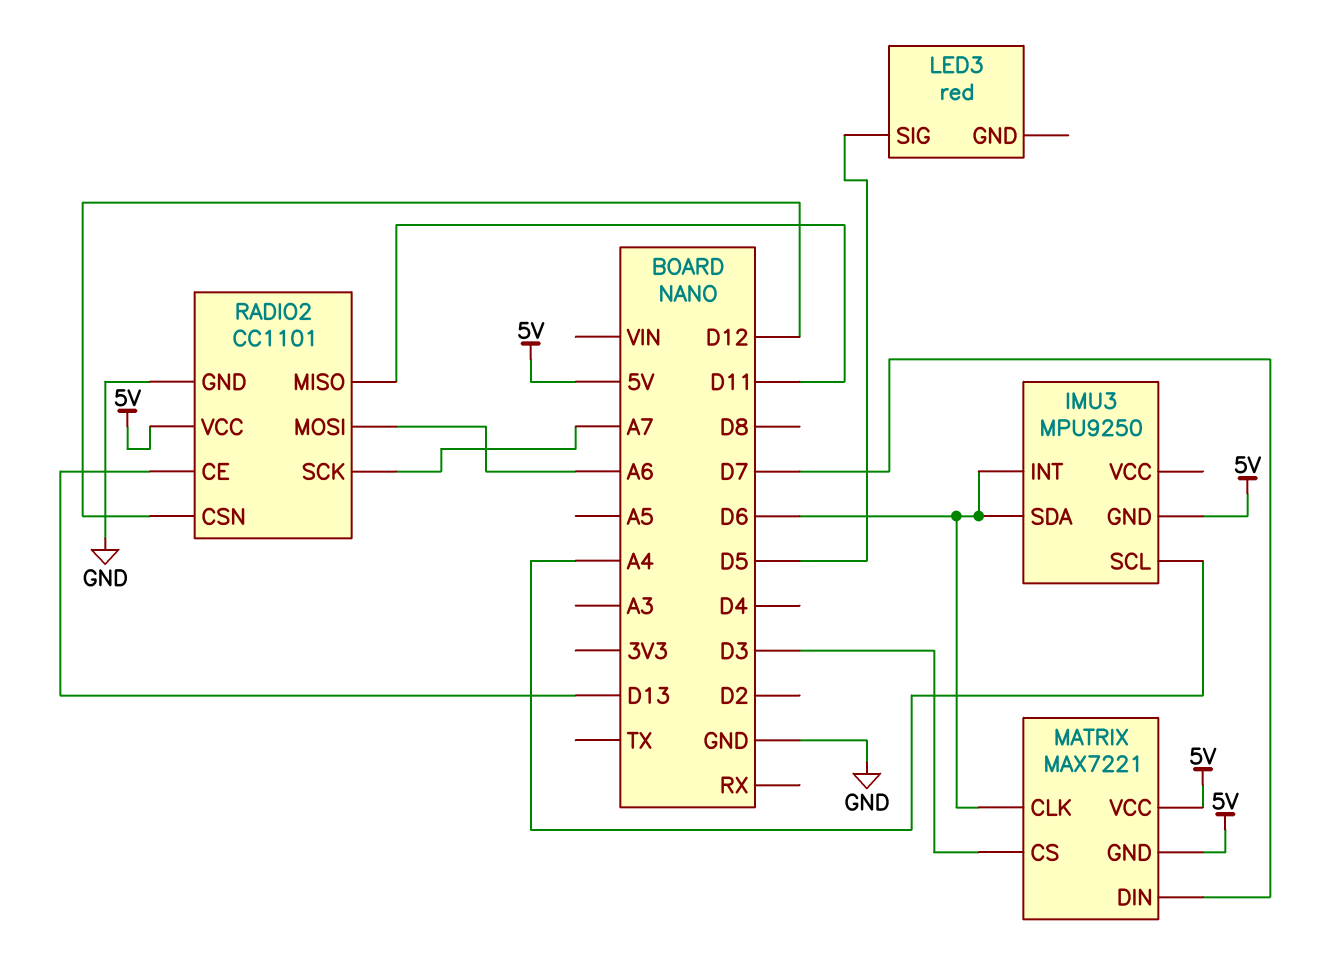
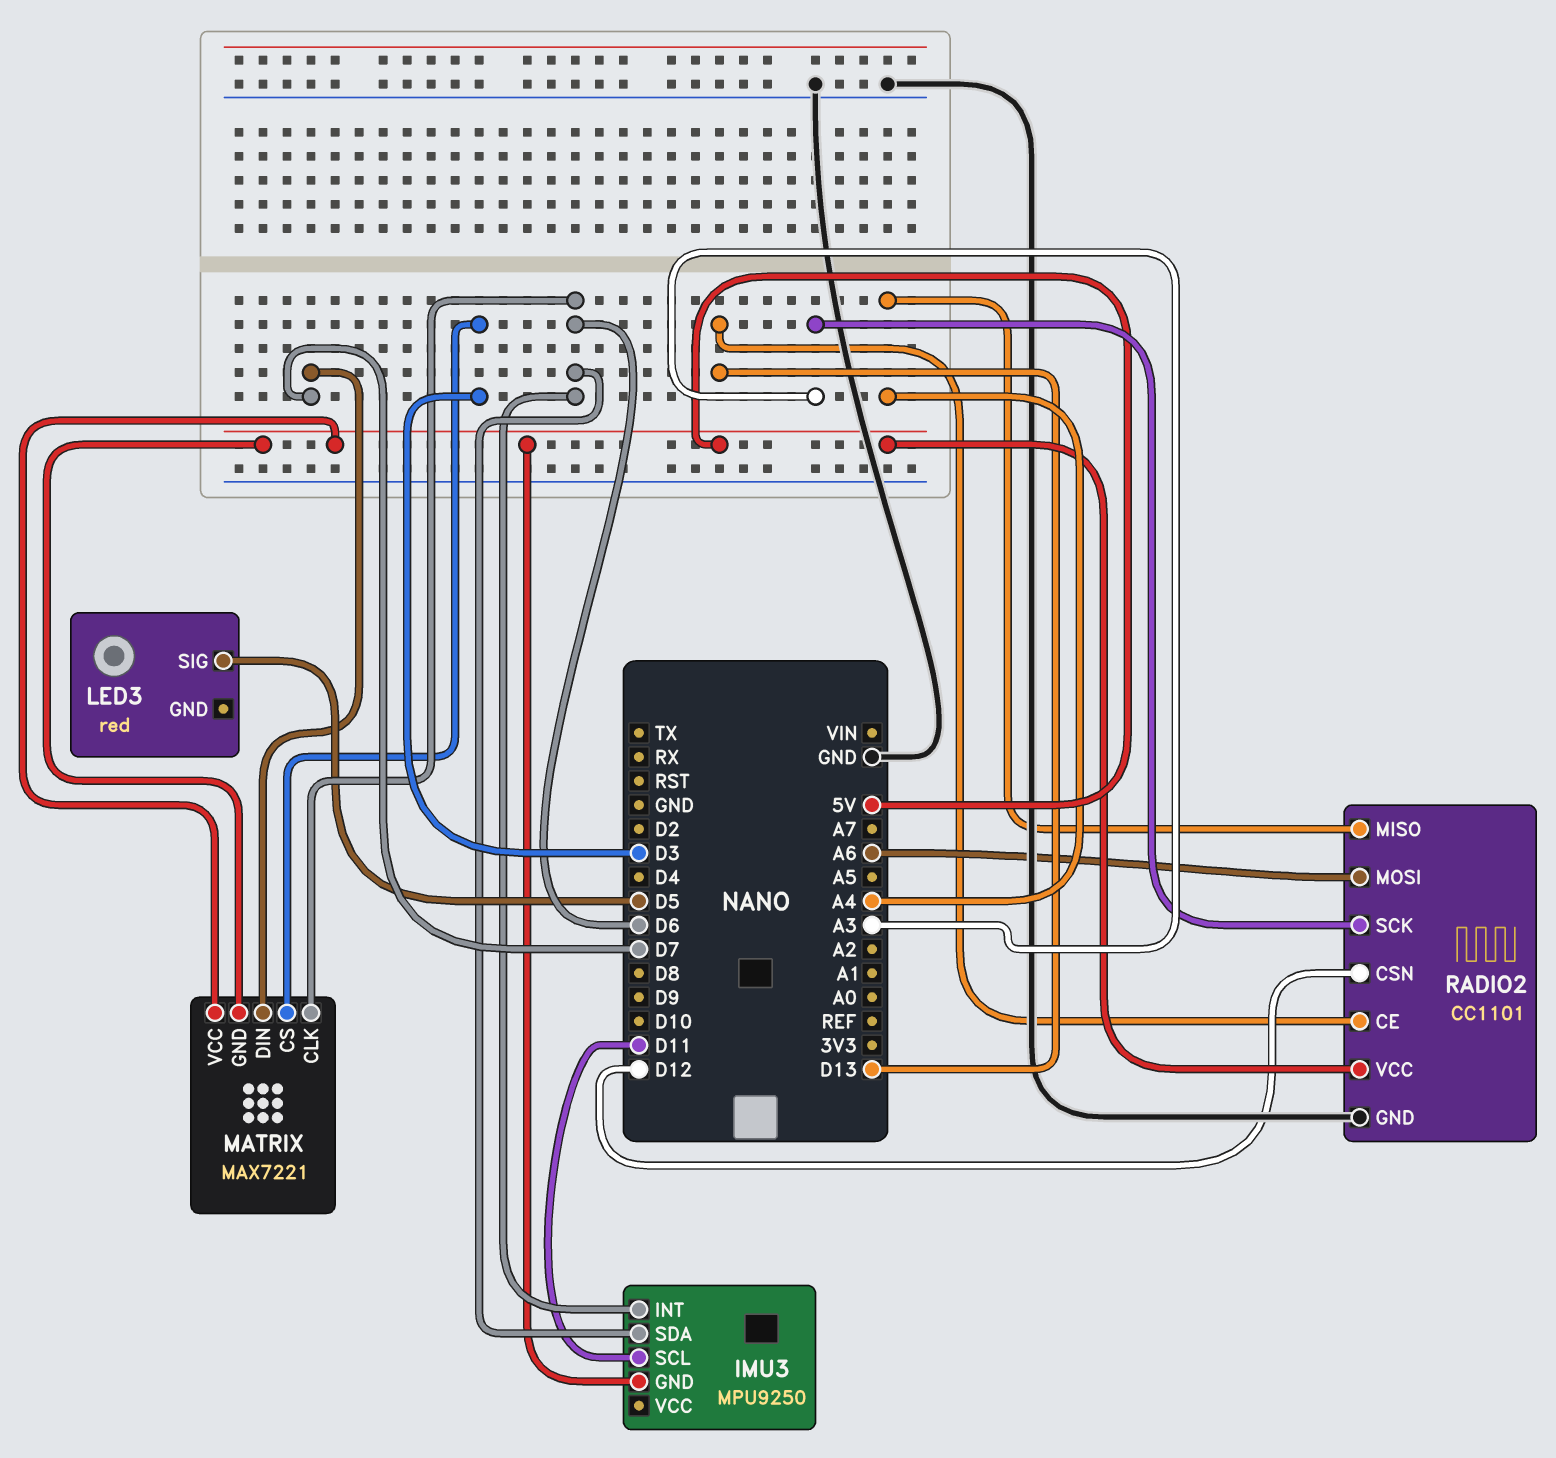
IMU3 pin SCL: A4 -> D11
RADIO2 pin MISO: D11 -> A4
RADIO2 pin SCK: A7 -> A3

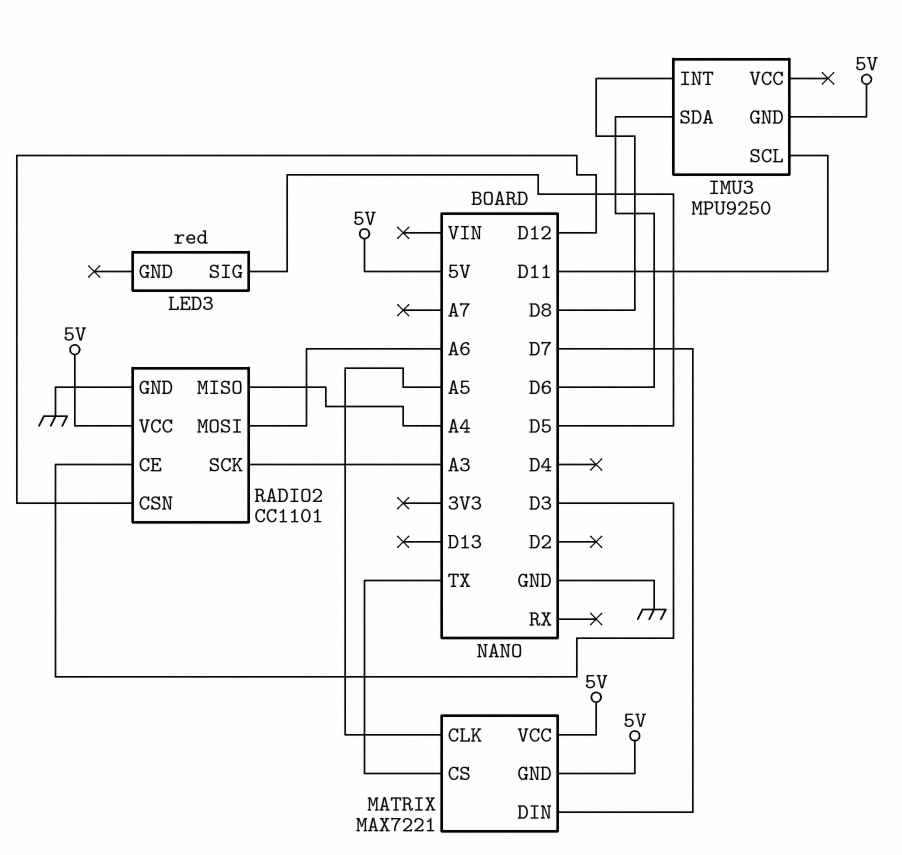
IMU3 pin INT: D6 -> D8
MATRIX pin CLK: D6 -> A5
MATRIX pin CS: D3 -> TX
RADIO2 pin CE: D13 -> D3

